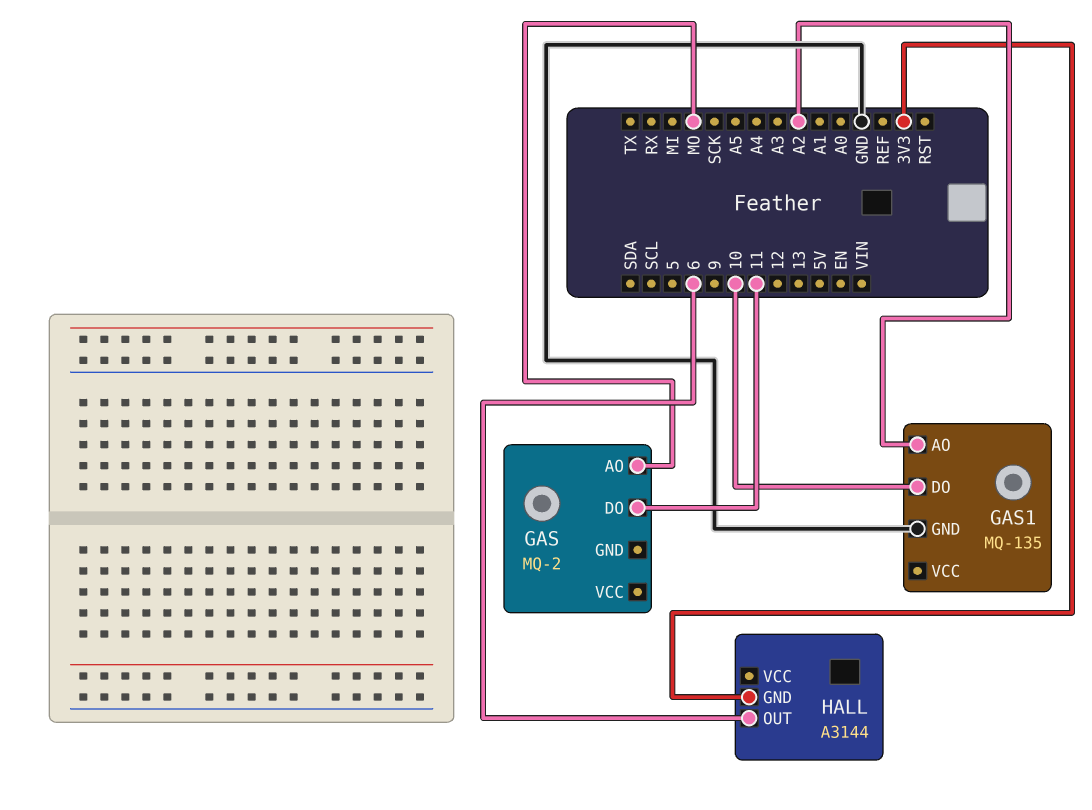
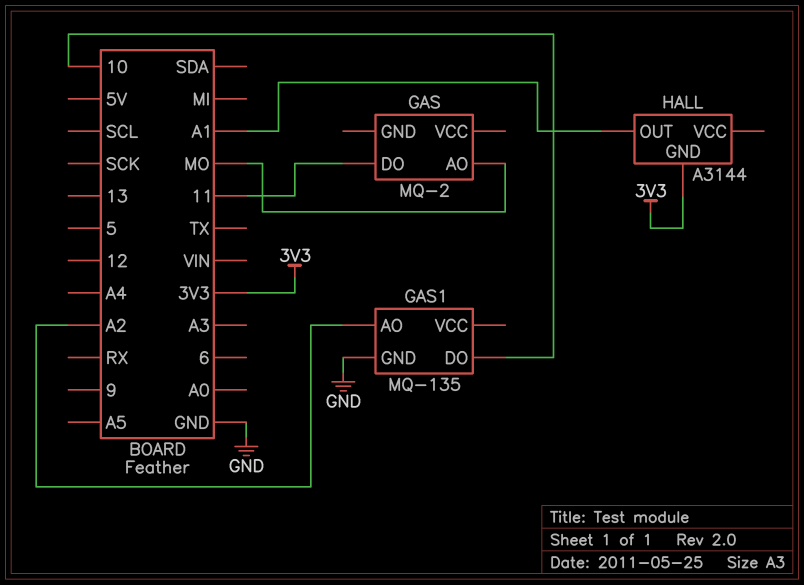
HALL pin OUT: 6 -> A1

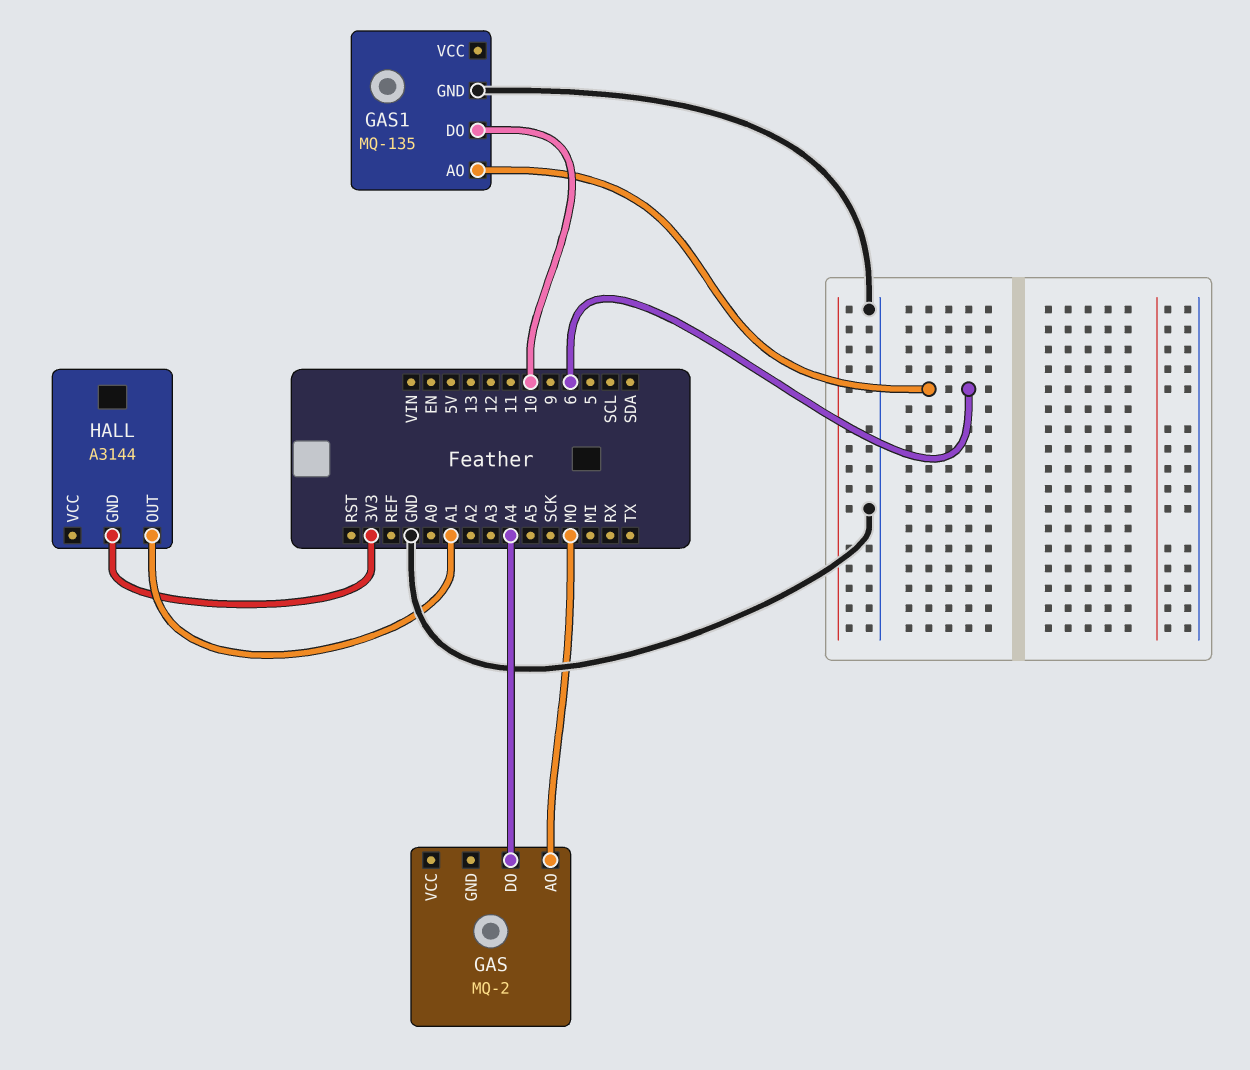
GAS pin DO: 11 -> A4
GAS1 pin AO: A2 -> 6

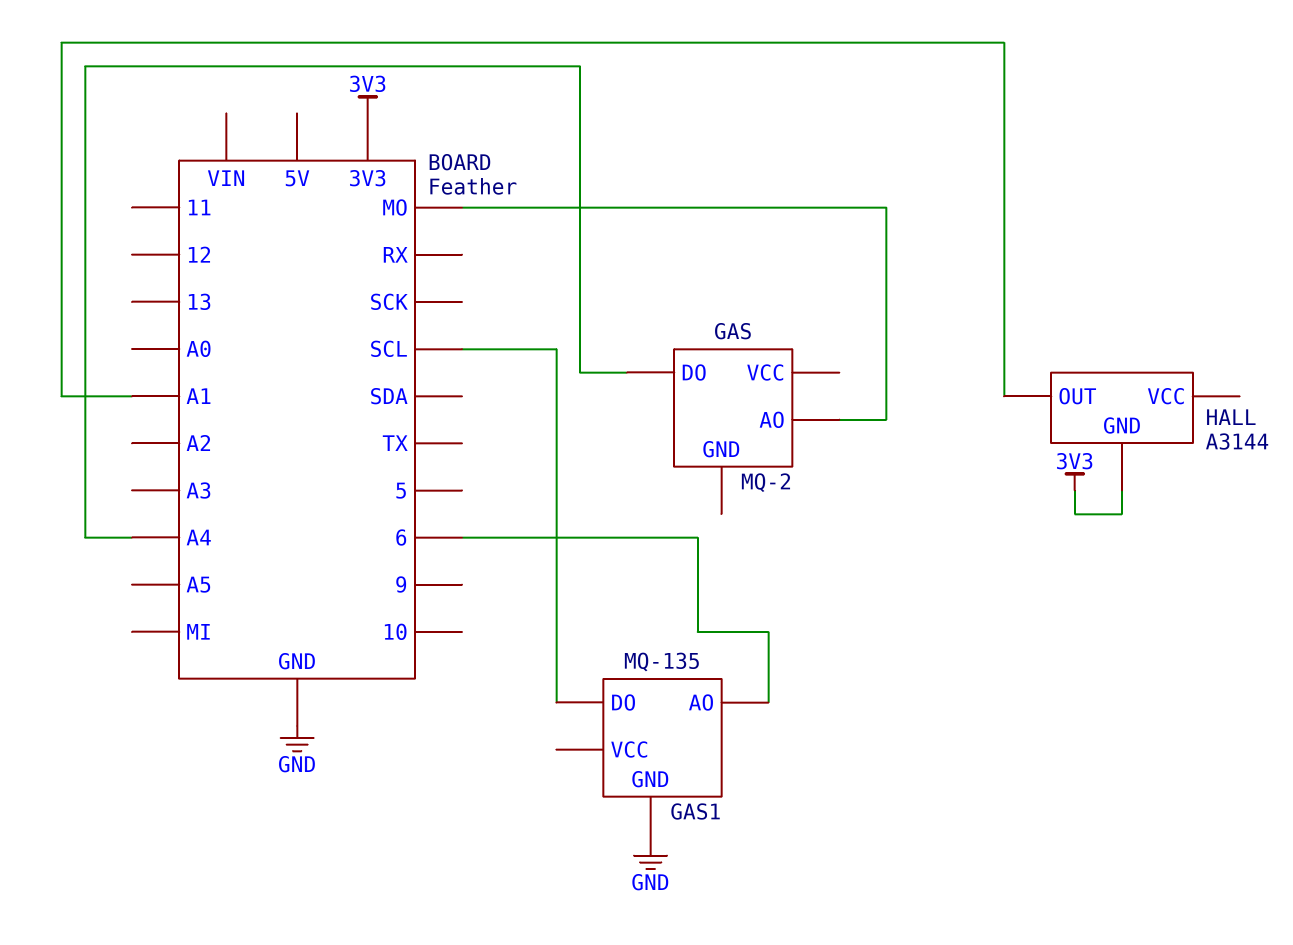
GAS1 pin DO: 10 -> SCL

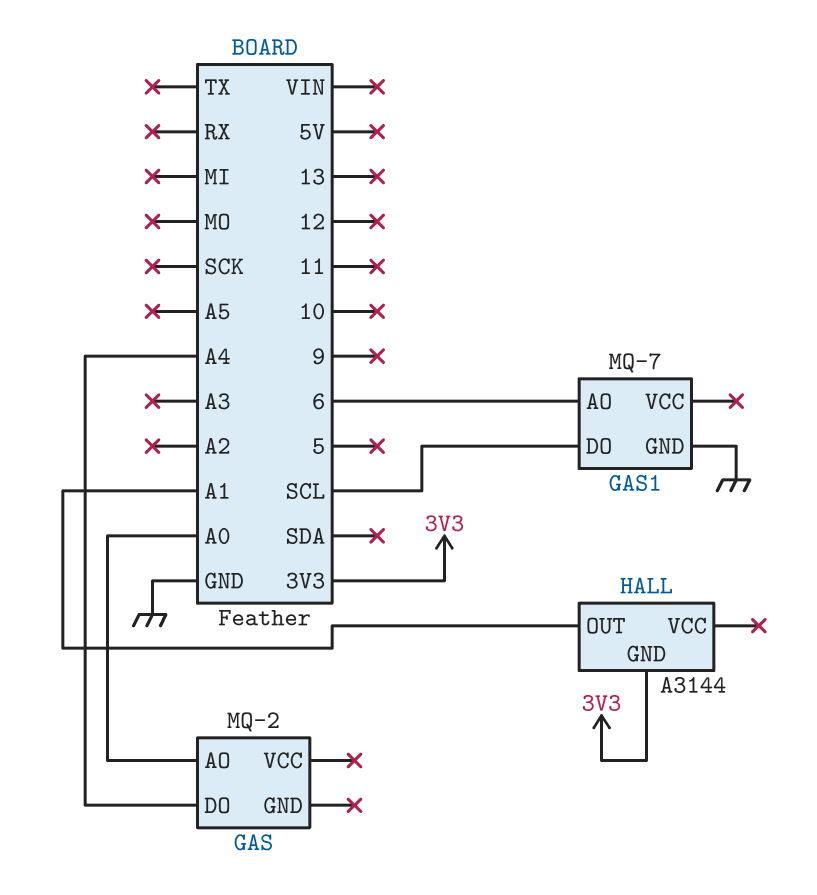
GAS pin AO: MO -> A0
GAS1: MQ-135 -> MQ-7

